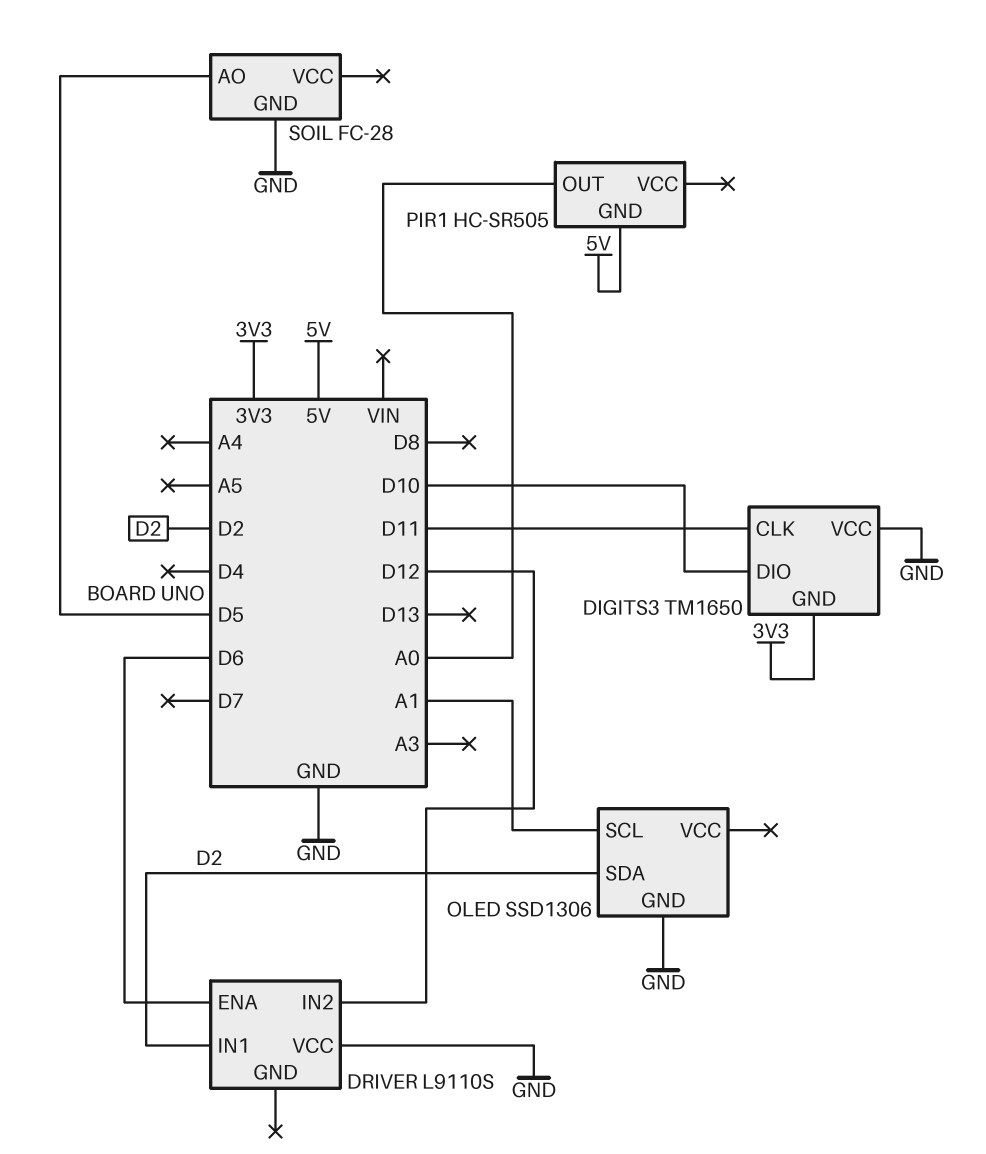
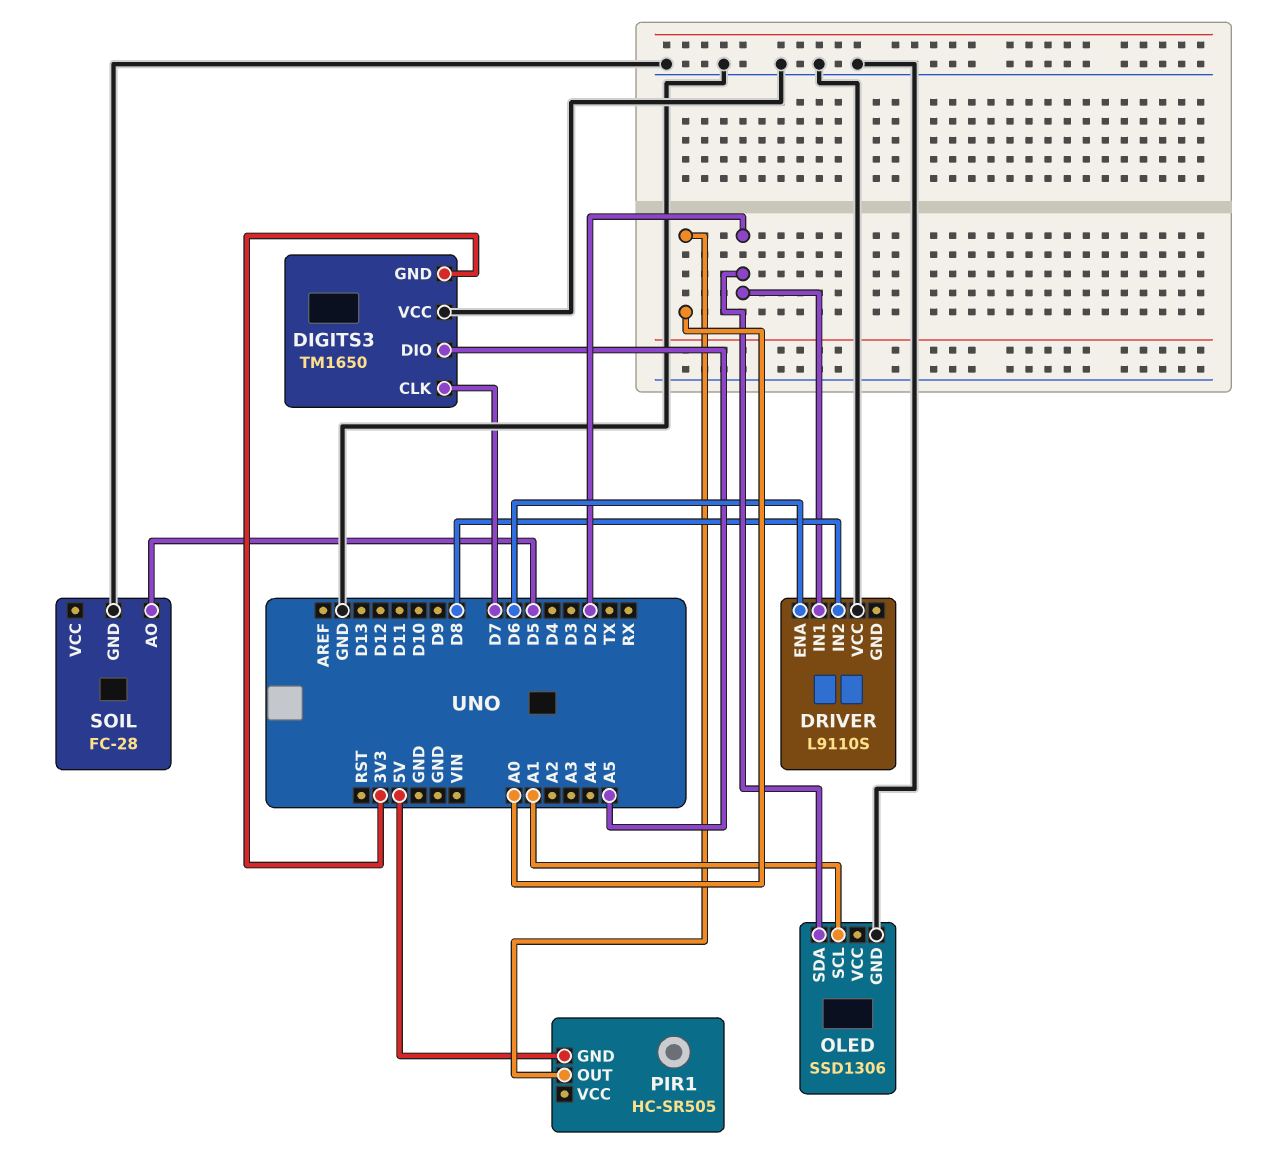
DIGITS3 pin CLK: D11 -> D7
DIGITS3 pin DIO: D10 -> A5
DRIVER pin IN2: D12 -> D8

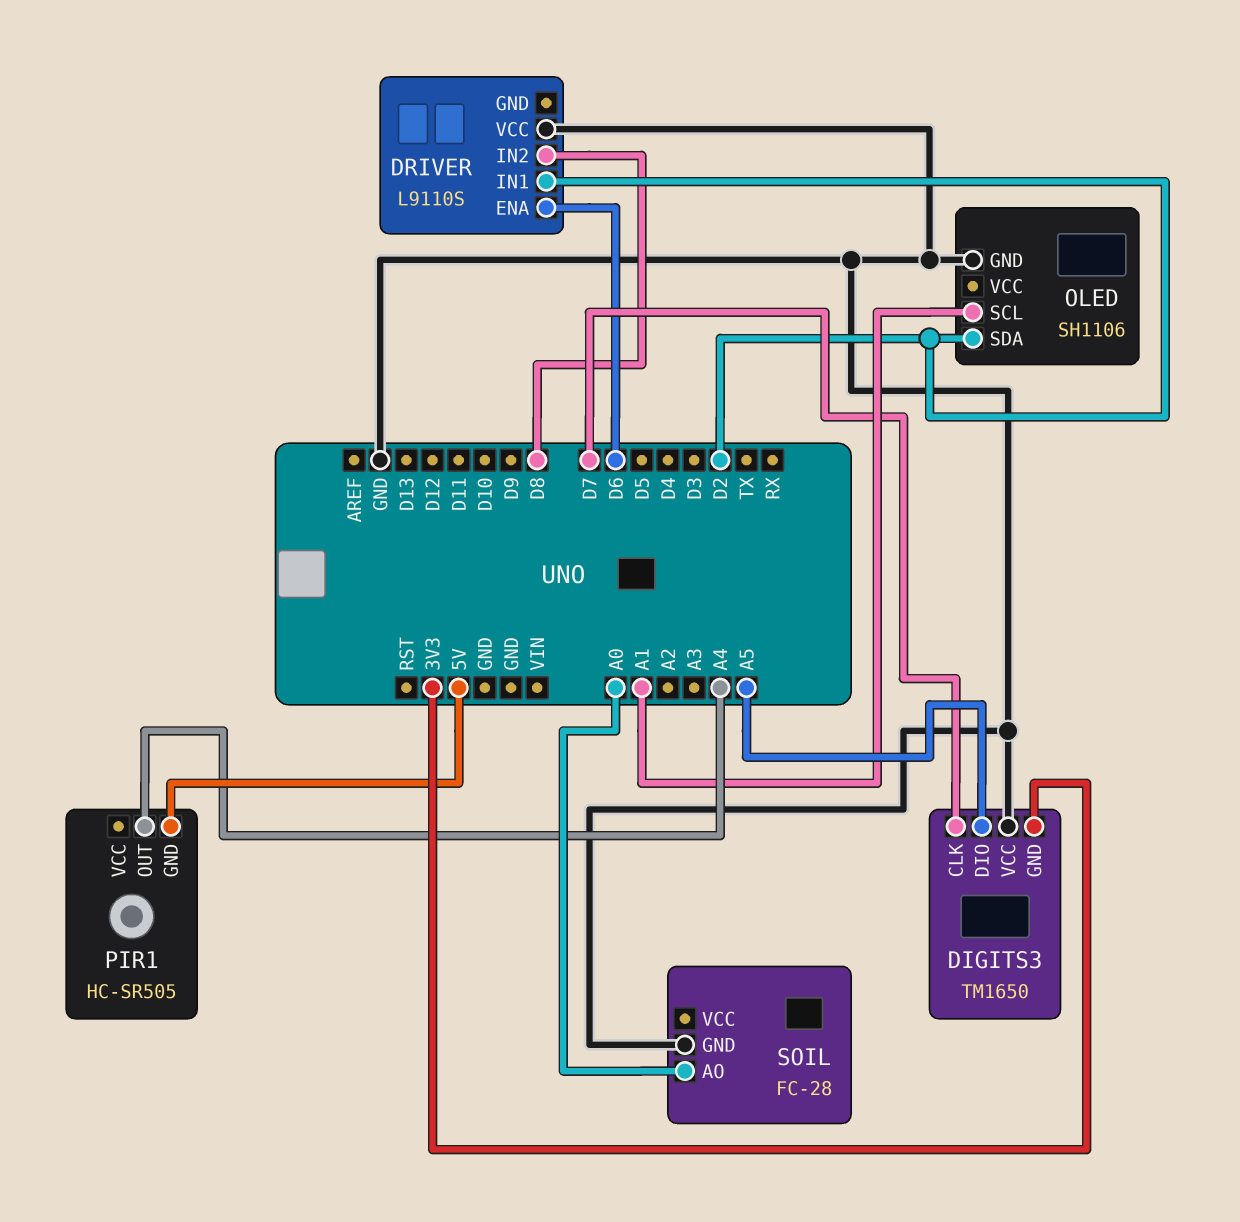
OLED: SSD1306 -> SH1106
PIR1 pin OUT: A0 -> A4
SOIL pin AO: D5 -> A0

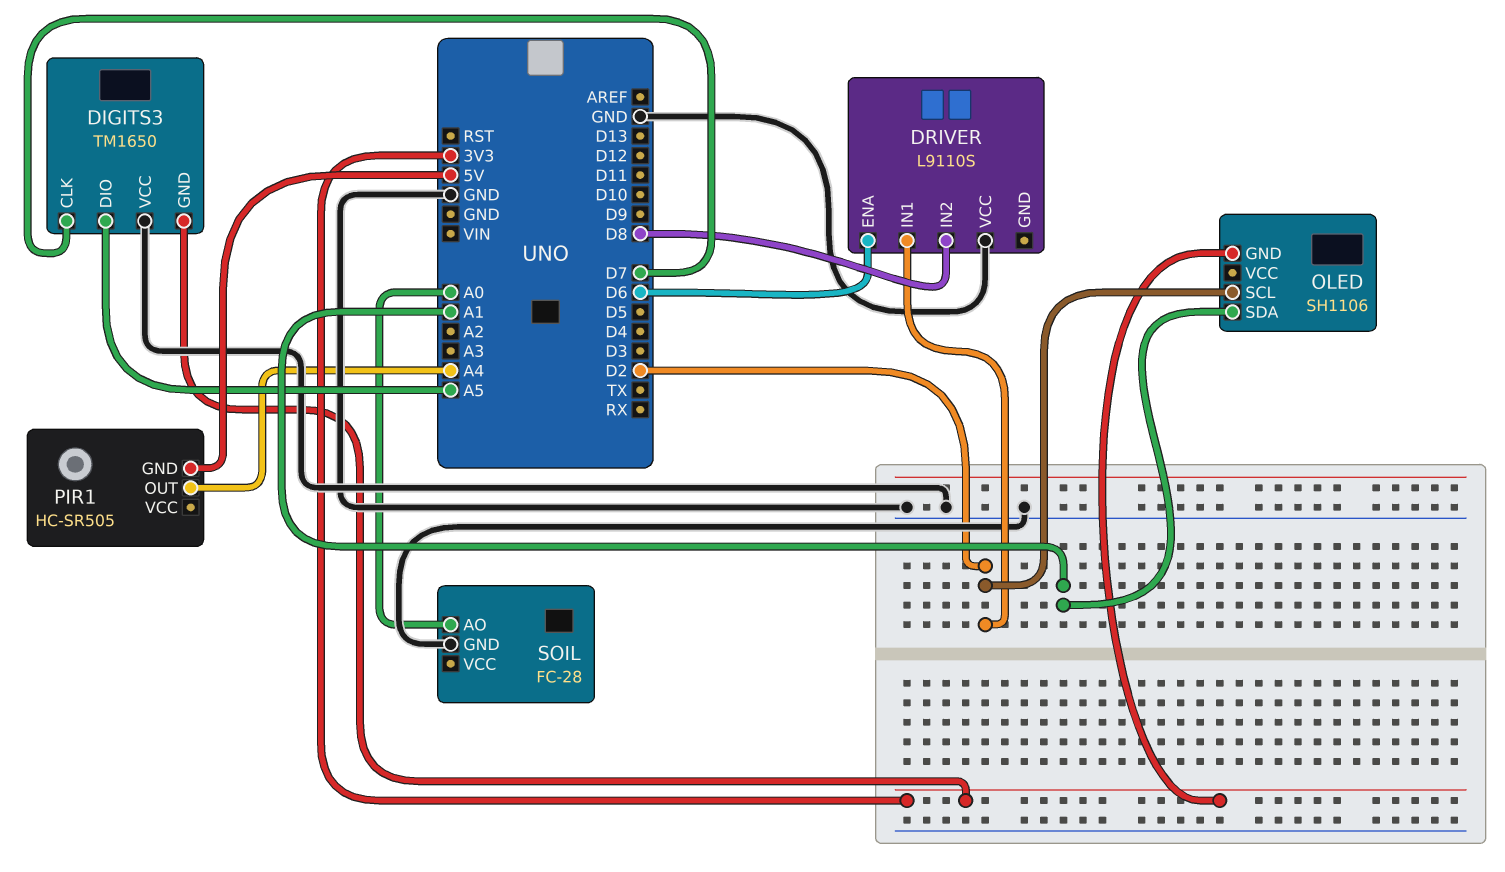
OLED pin GND: GND -> 3V3
OLED pin SCL: A1 -> D2
OLED pin SDA: D2 -> A1

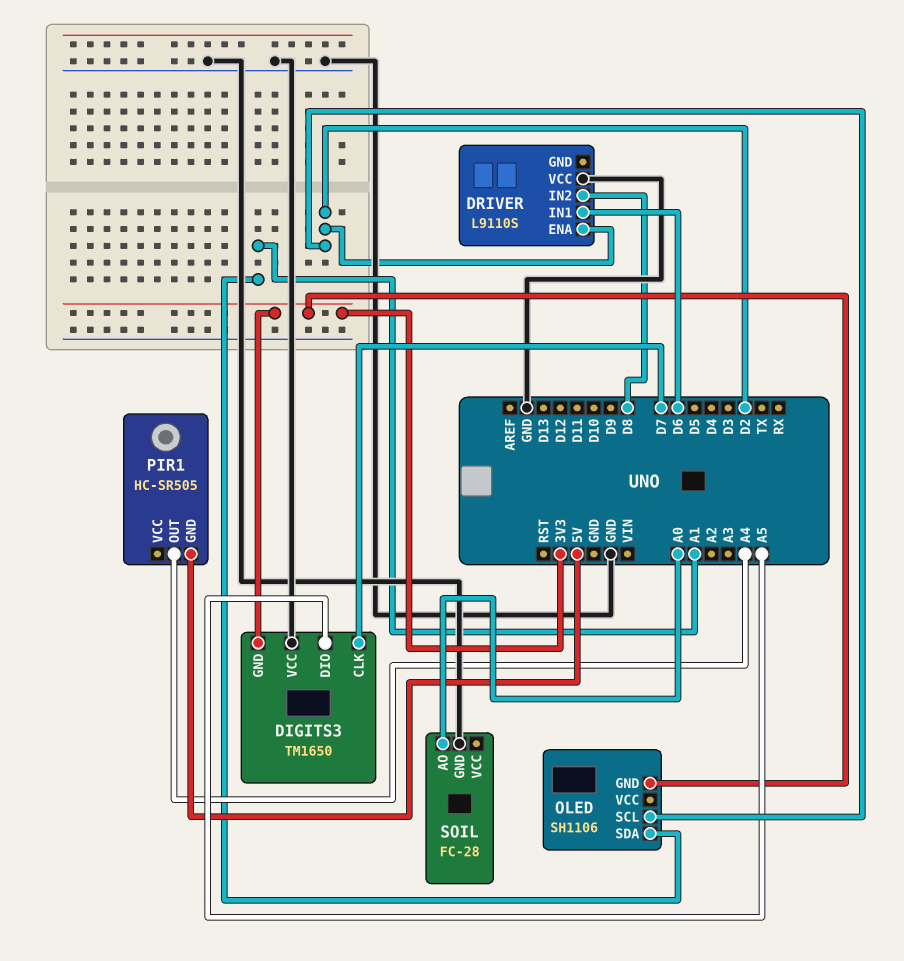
DRIVER pin ENA: D6 -> D2
DRIVER pin IN1: D2 -> D6

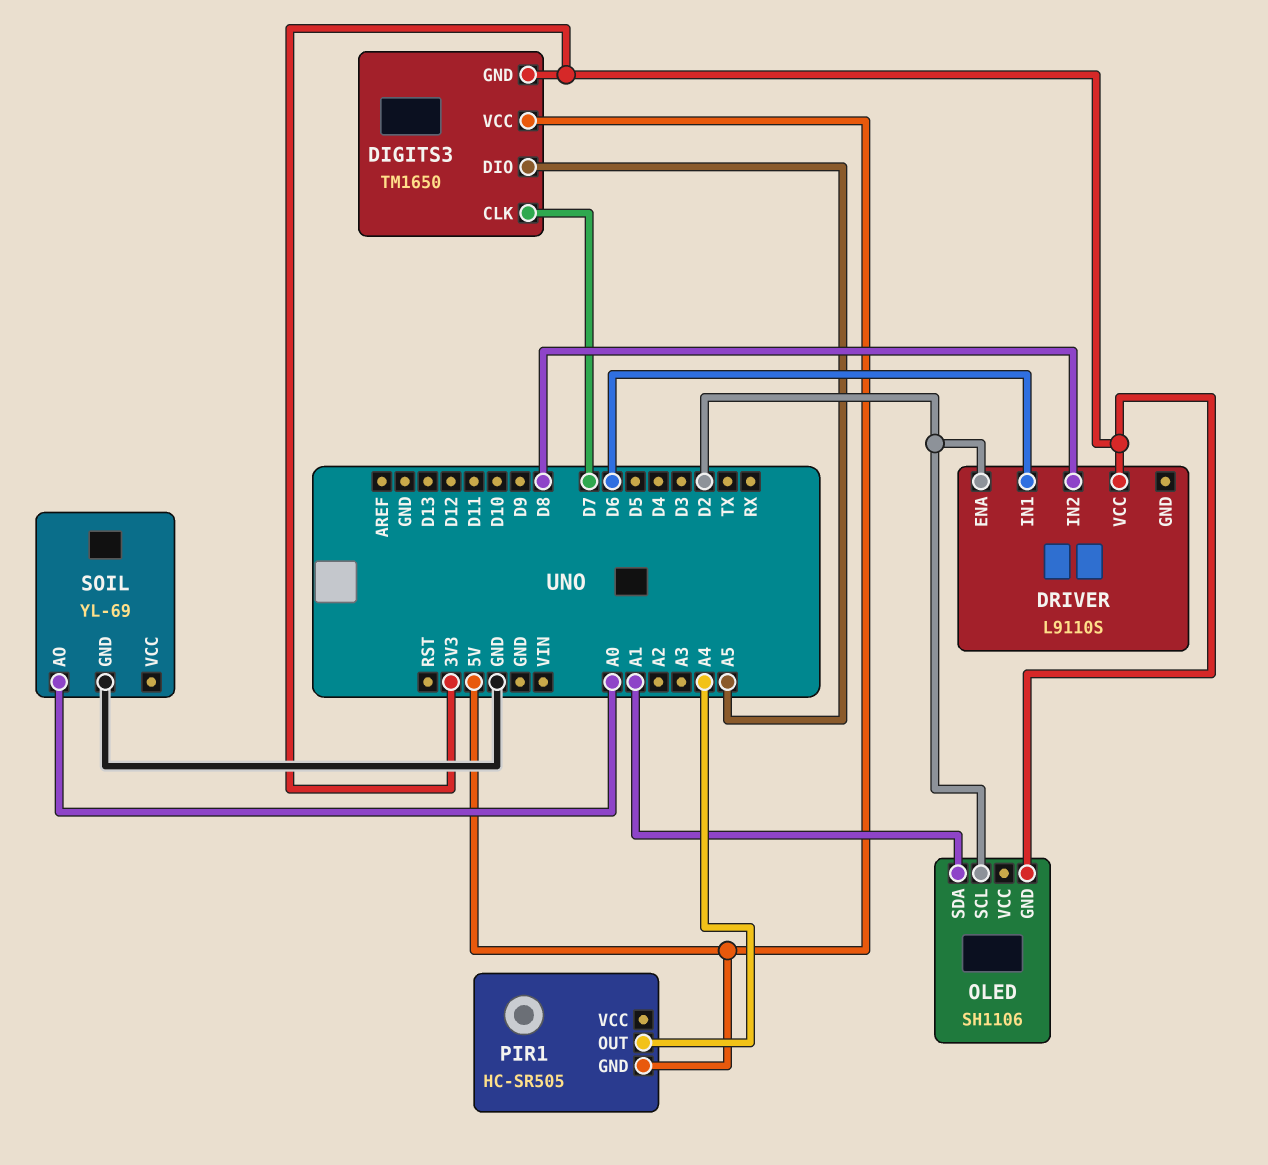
DIGITS3 pin VCC: GND -> 5V
DRIVER pin VCC: GND -> 3V3
SOIL: FC-28 -> YL-69

